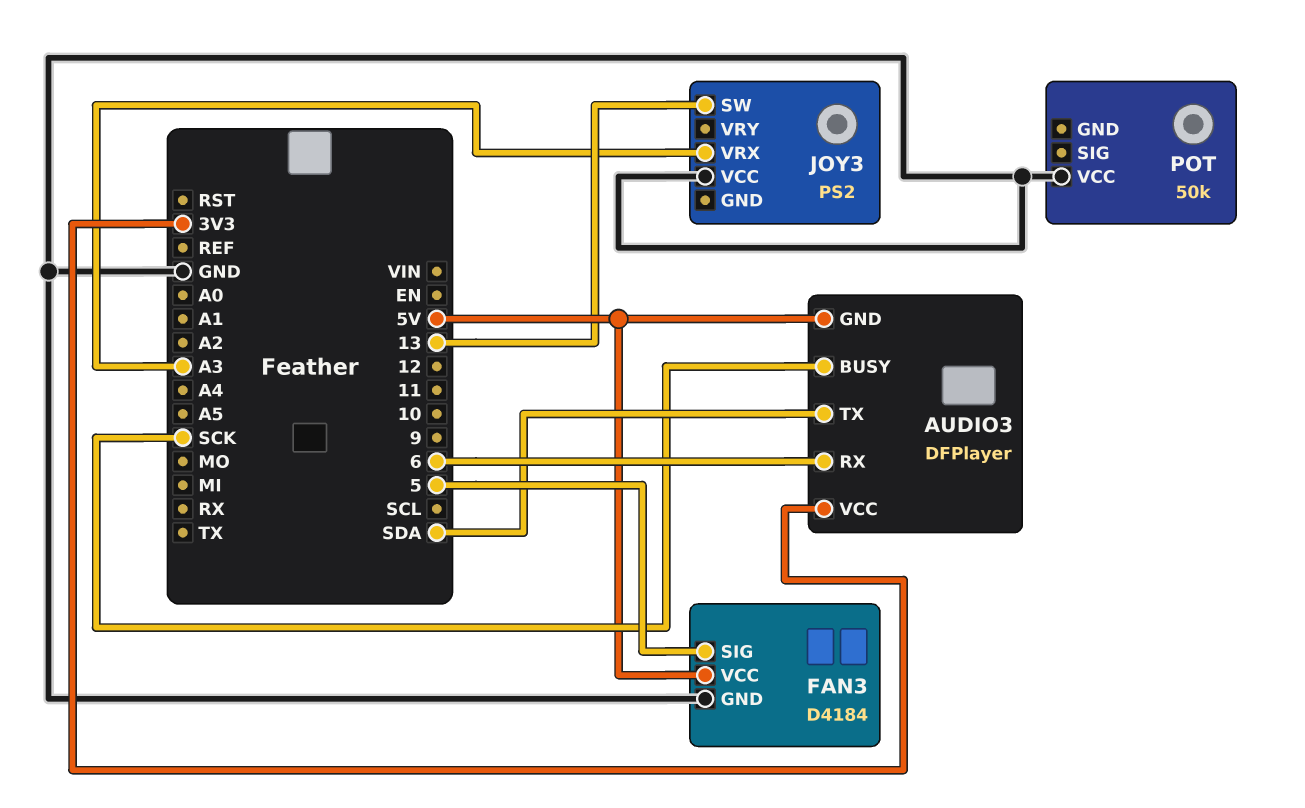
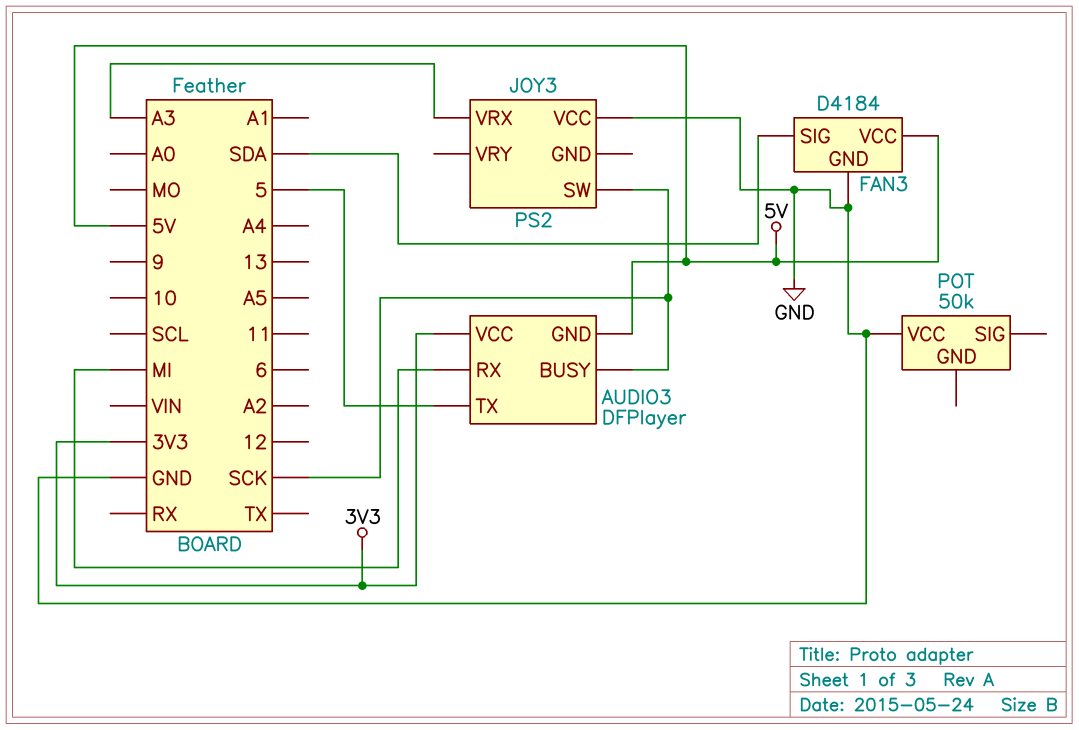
AUDIO3 pin RX: 6 -> MI
AUDIO3 pin TX: SDA -> 5
FAN3 pin SIG: 5 -> SDA
JOY3 pin SW: 13 -> SCK

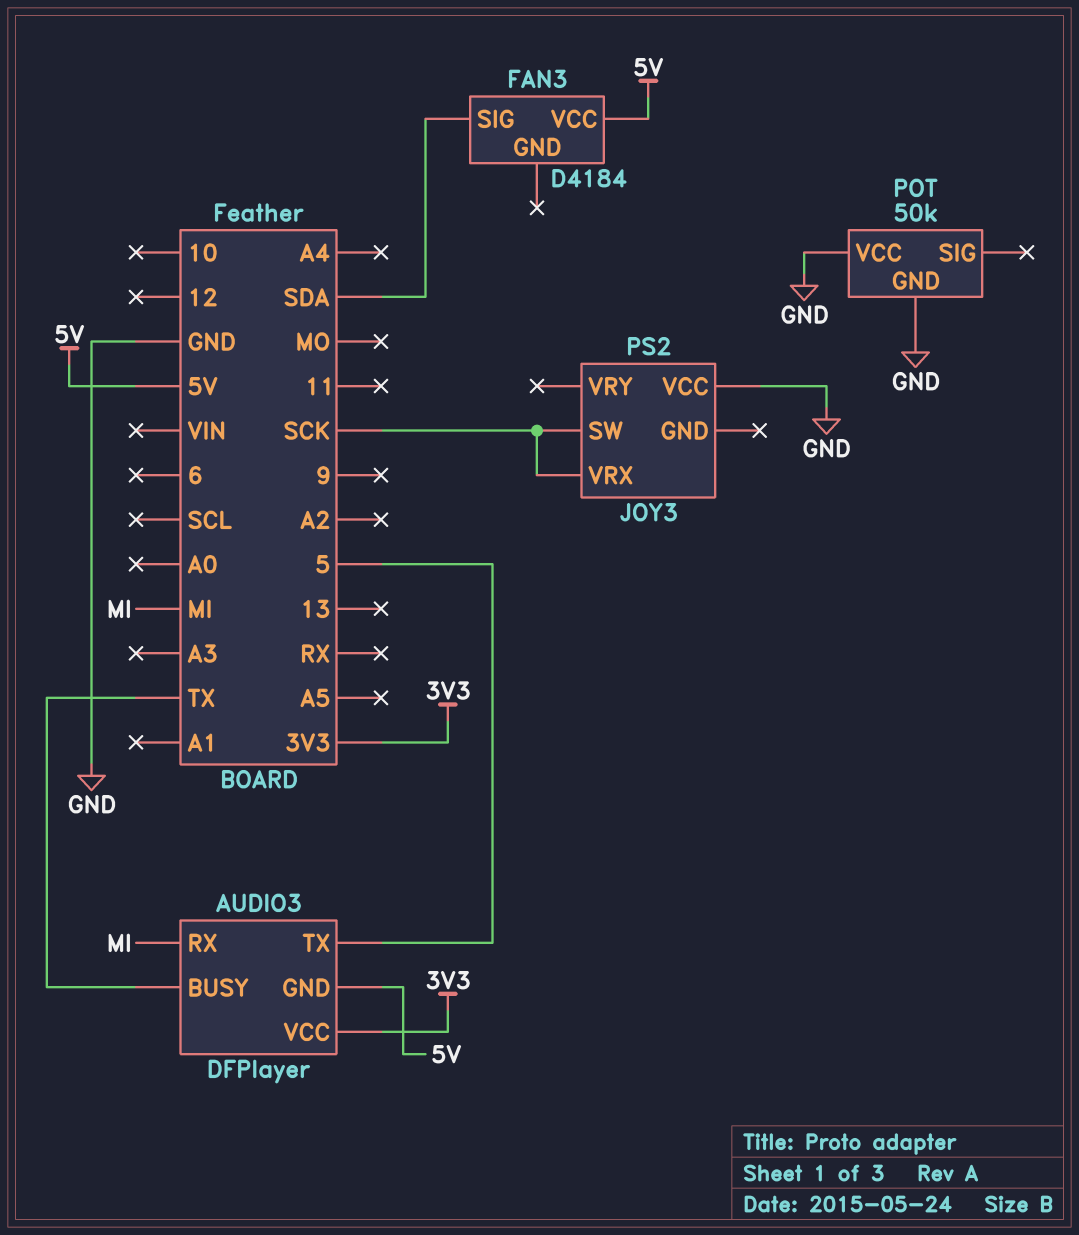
AUDIO3 pin BUSY: SCK -> TX
FAN3 pin GND: GND -> none
JOY3 pin VRX: A3 -> SCK
POT pin GND: none -> GND

